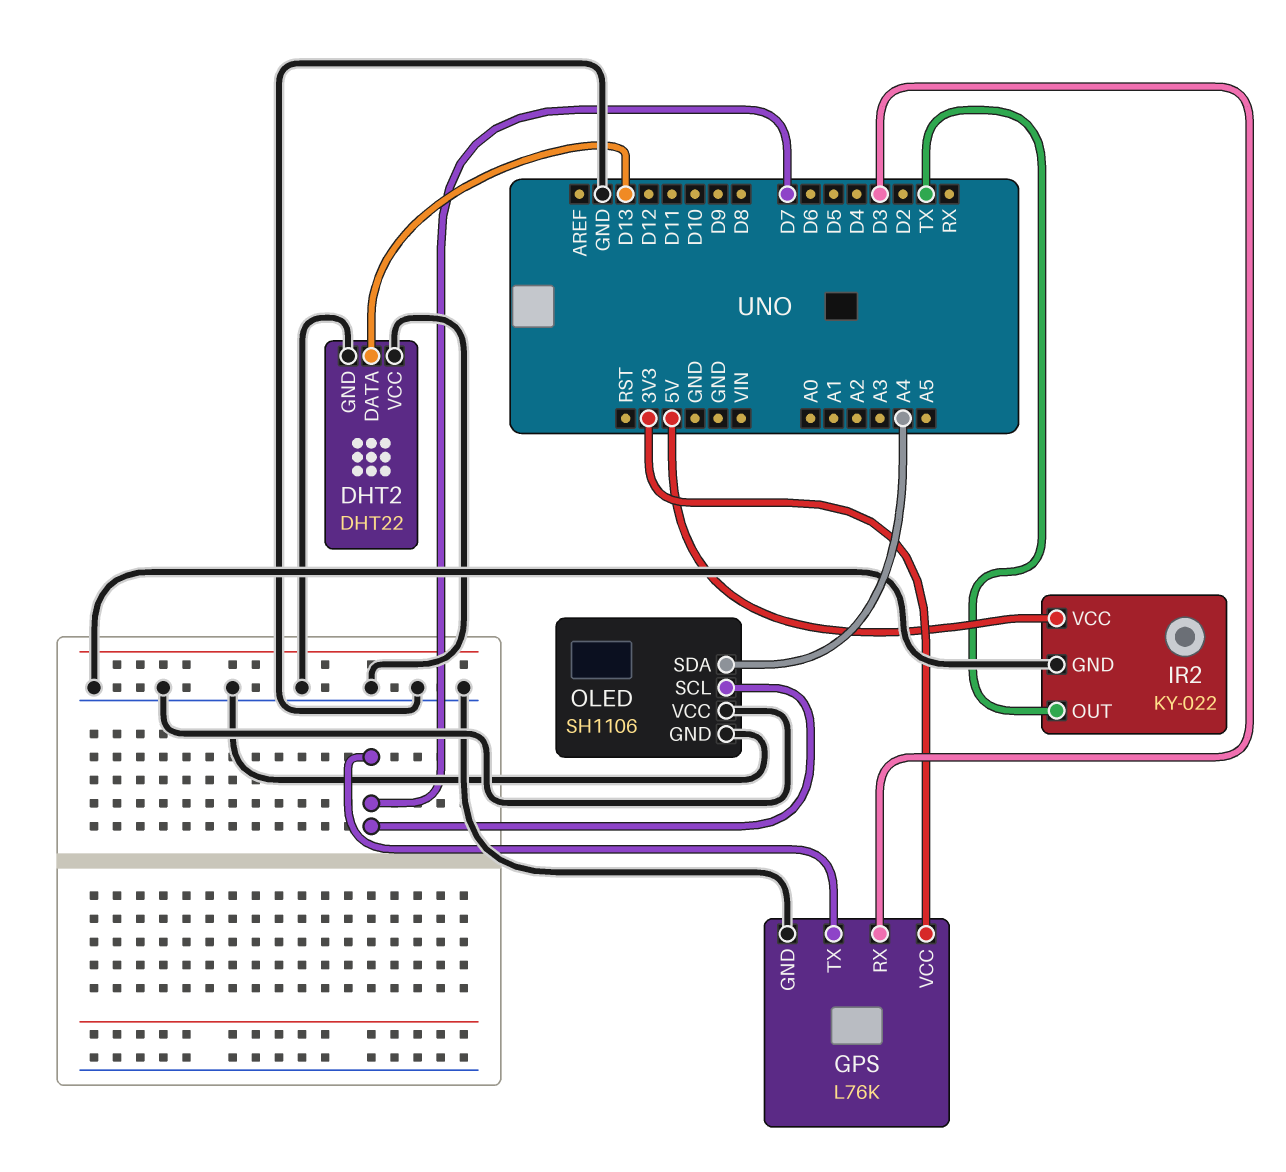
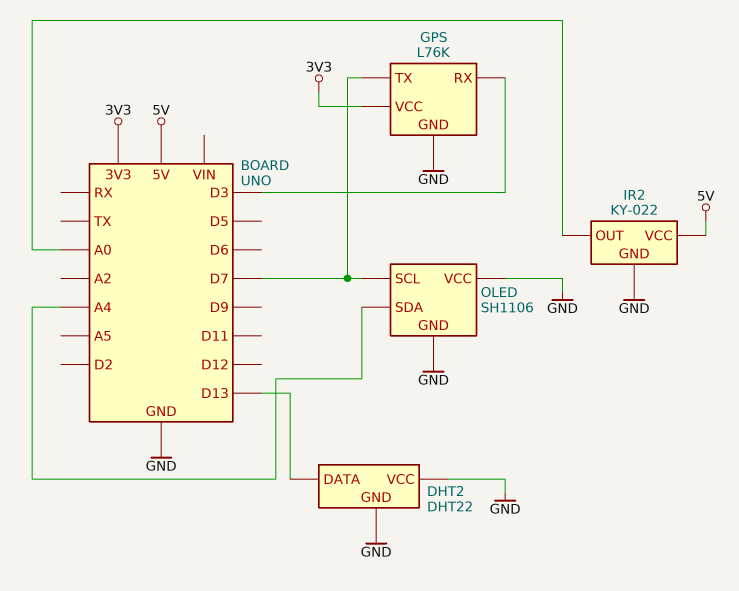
IR2 pin OUT: TX -> A0

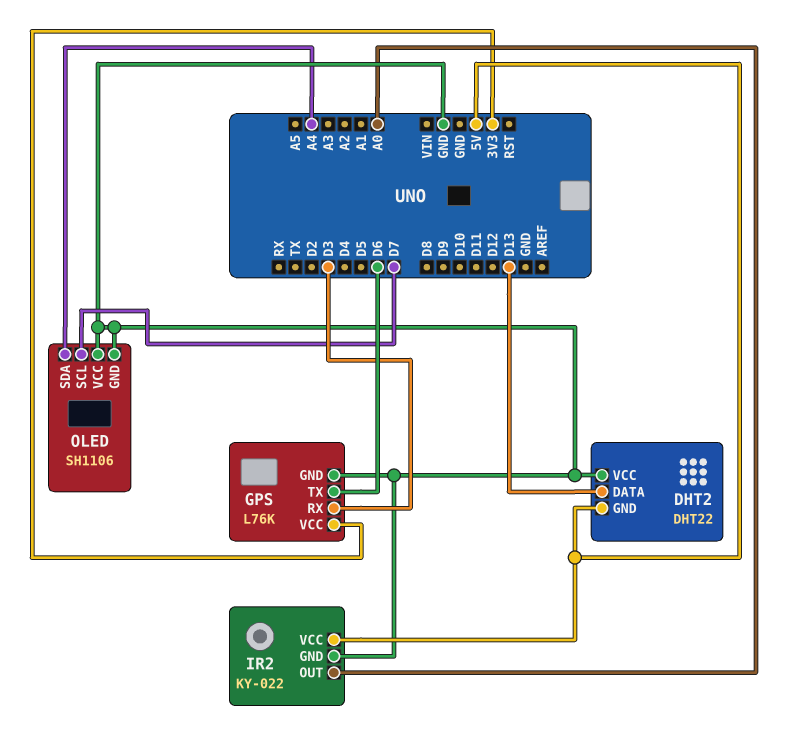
DHT2 pin GND: GND -> 5V
GPS pin TX: D7 -> D6

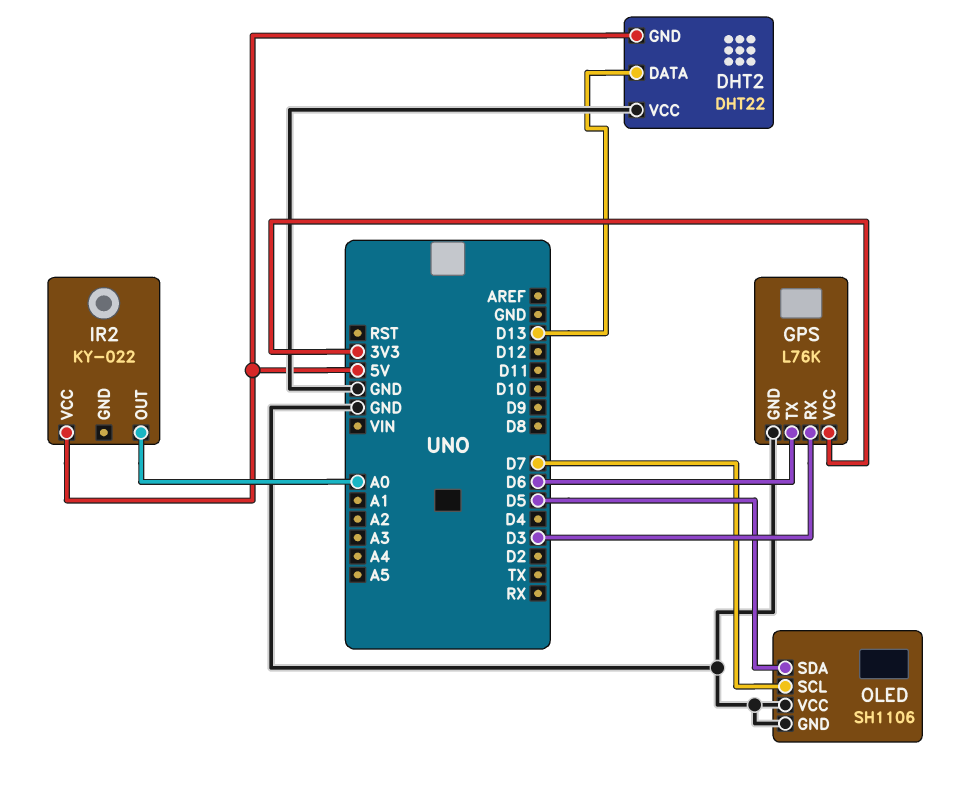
IR2 pin GND: GND -> none
OLED pin SDA: A4 -> D5

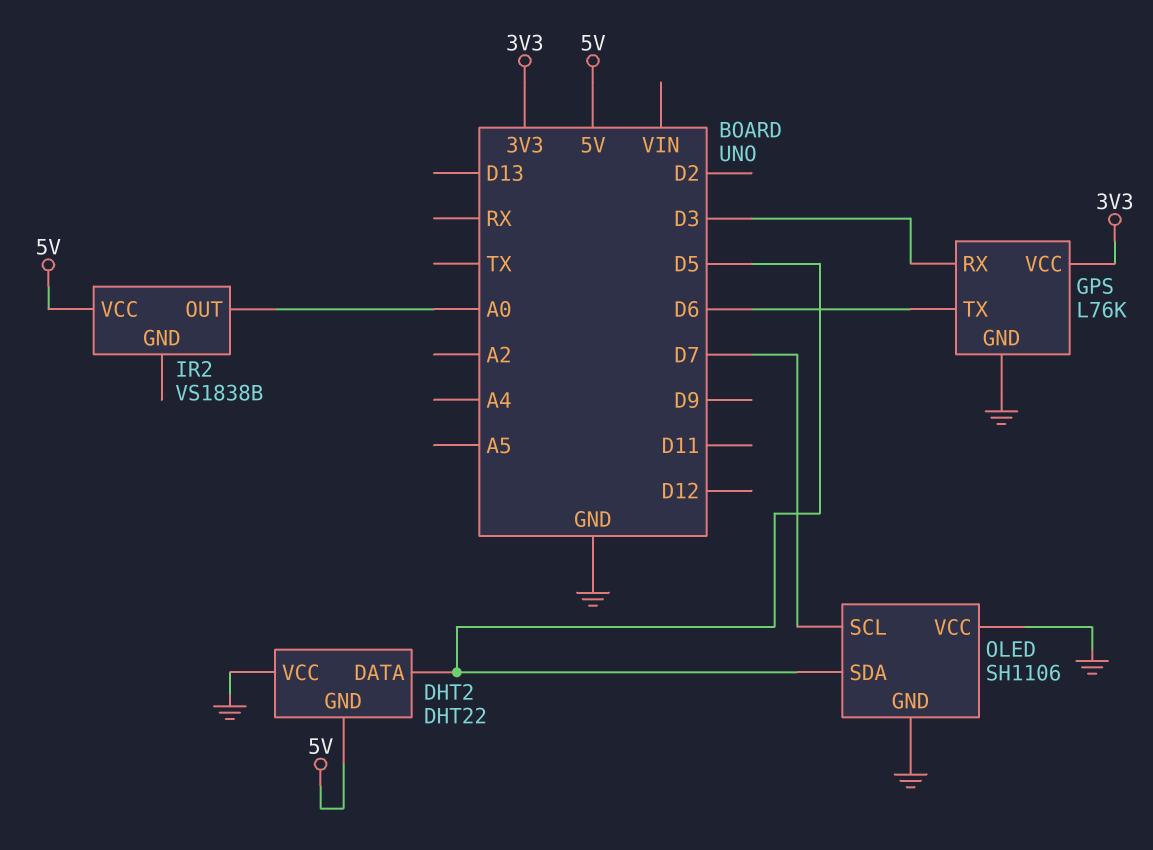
DHT2 pin DATA: D13 -> D5
IR2: KY-022 -> VS1838B

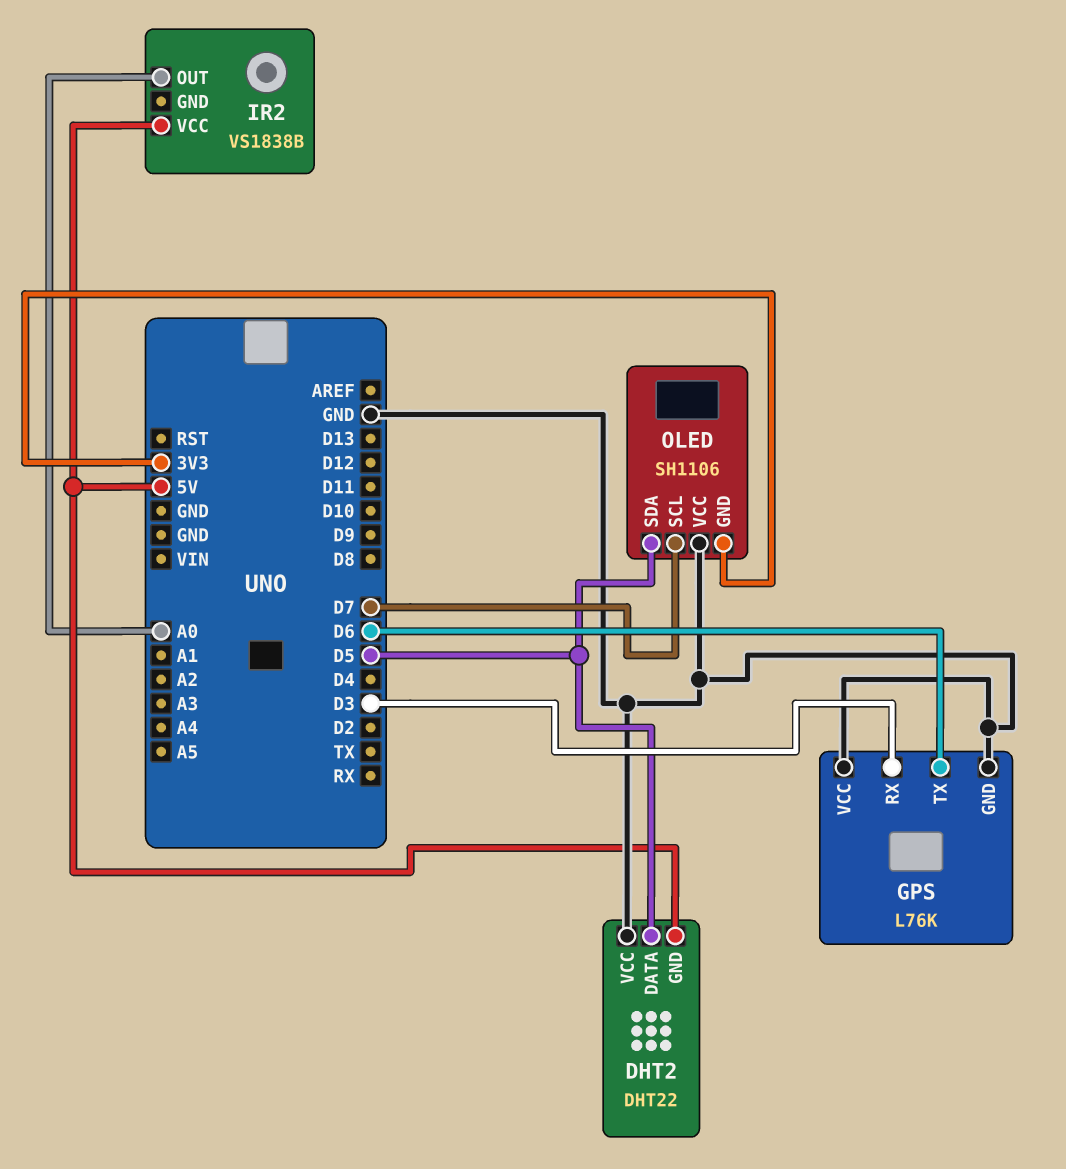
GPS pin VCC: 3V3 -> GND
OLED pin GND: GND -> 3V3

